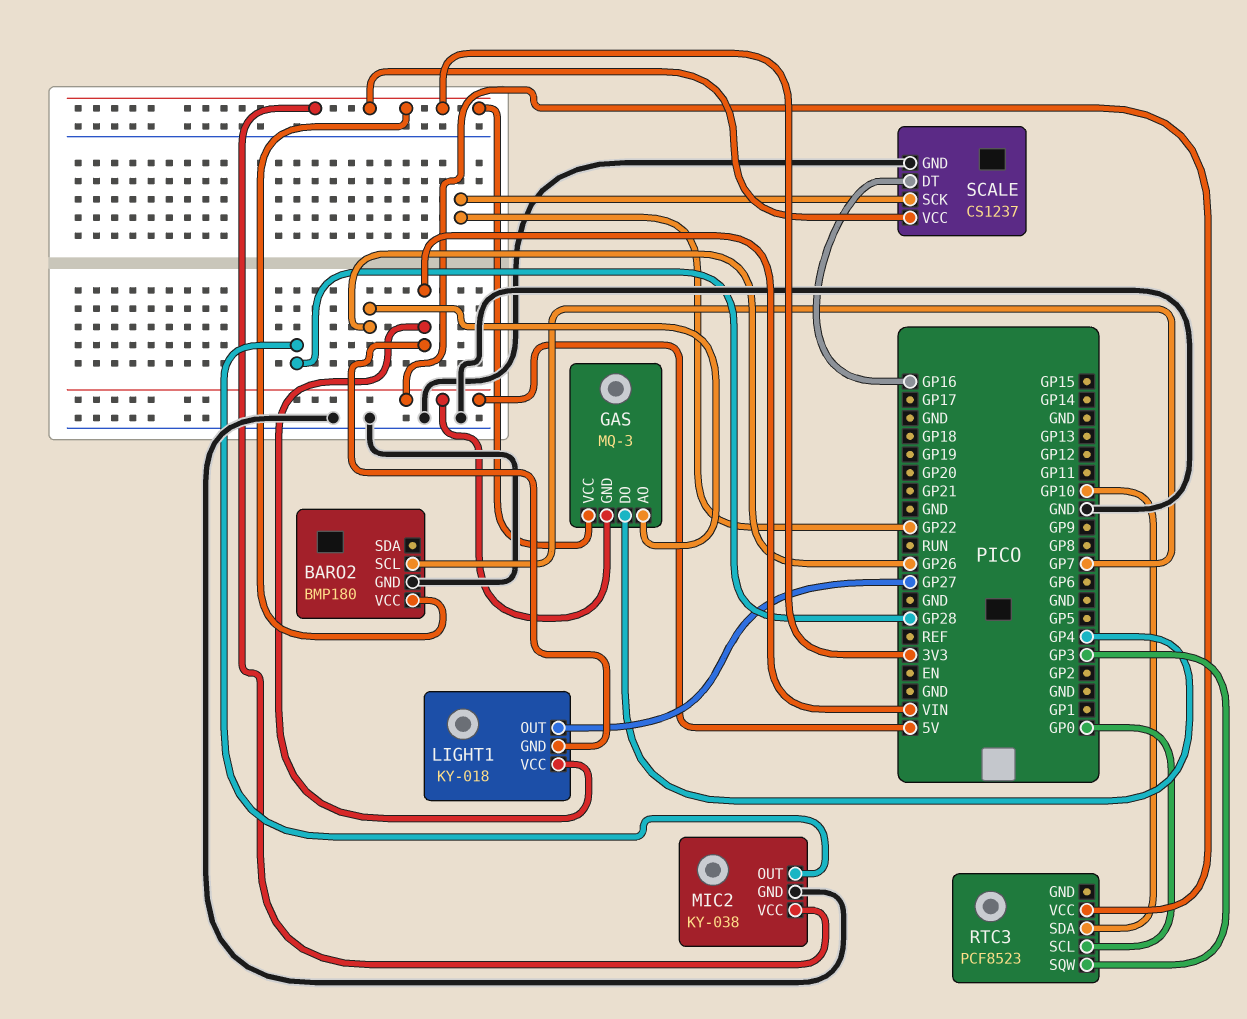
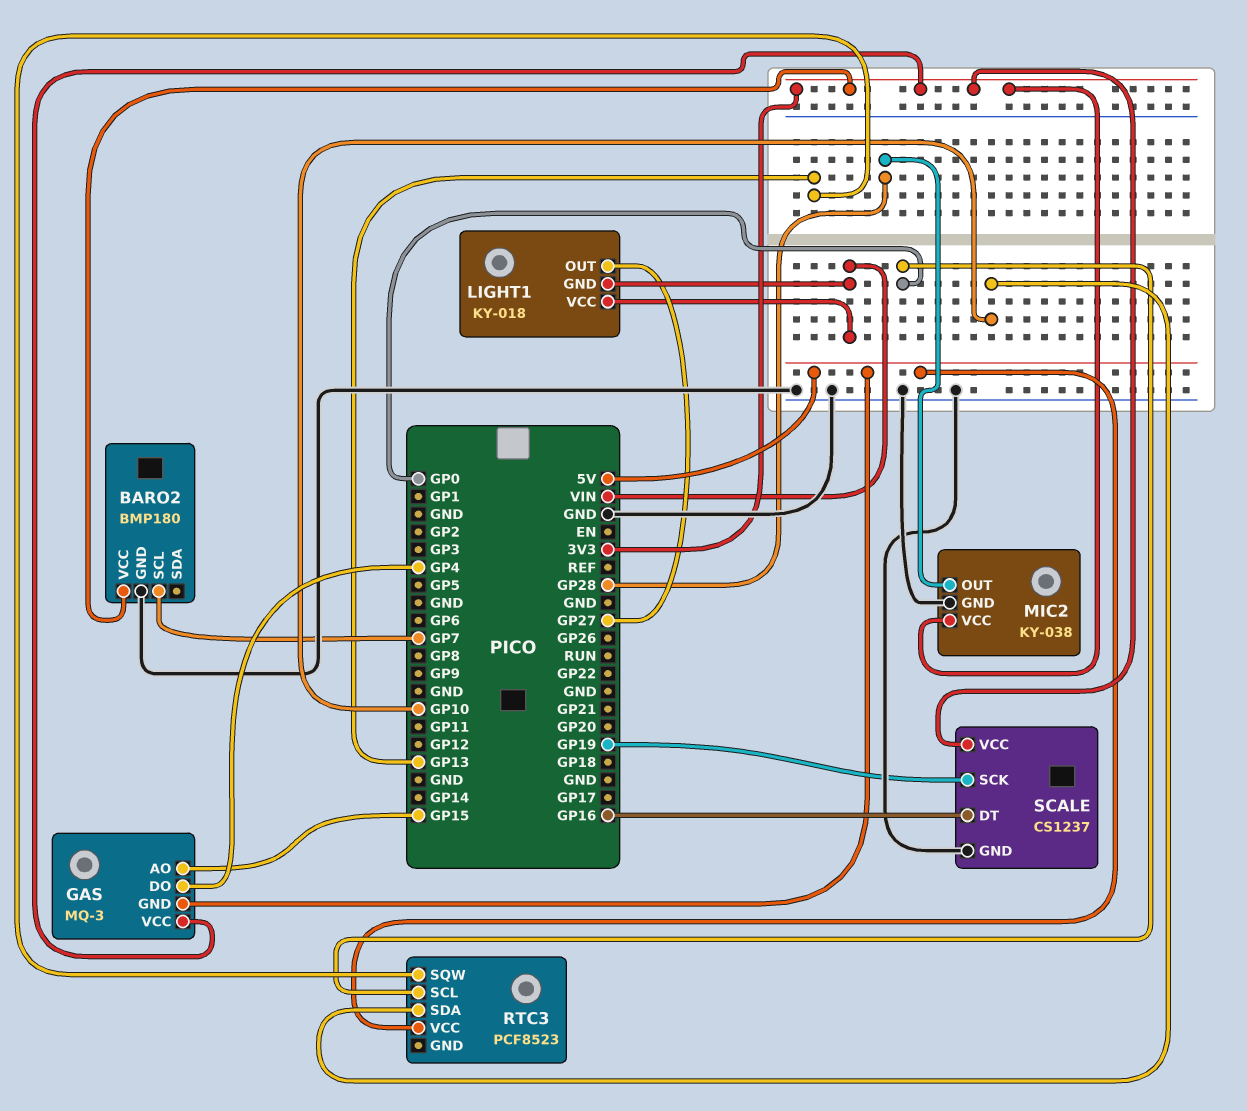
GAS pin AO: GP26 -> GP15
RTC3 pin SQW: GP3 -> GP13
SCALE pin SCK: GP22 -> GP19

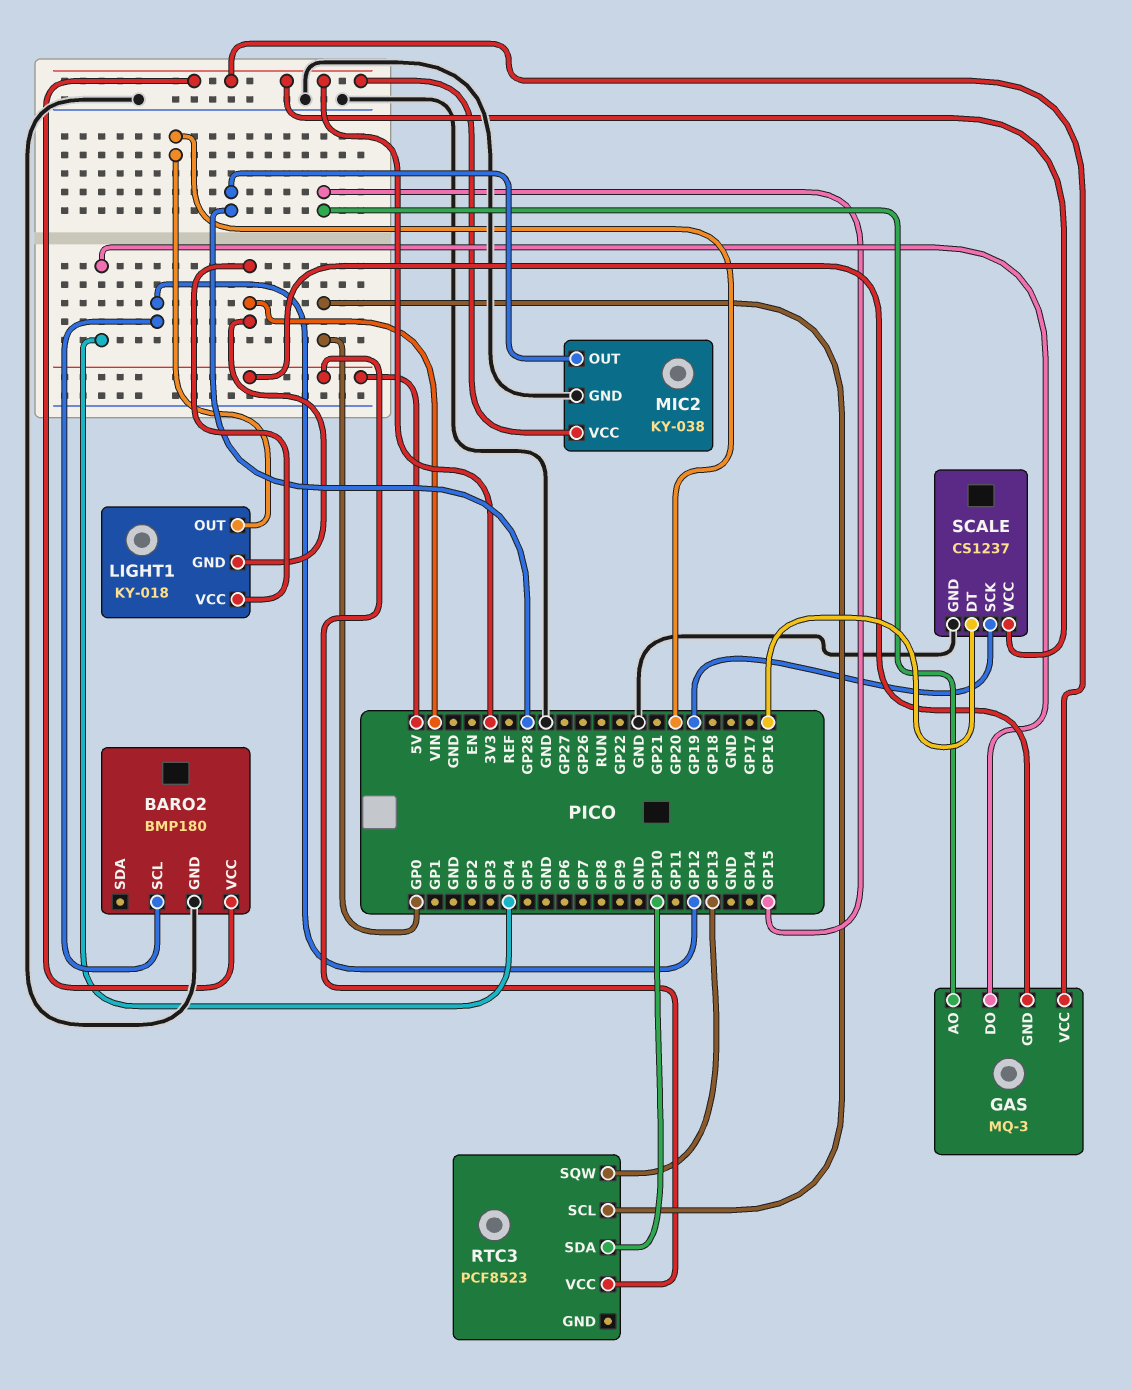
BARO2 pin SCL: GP7 -> GP12
LIGHT1 pin OUT: GP27 -> GP20

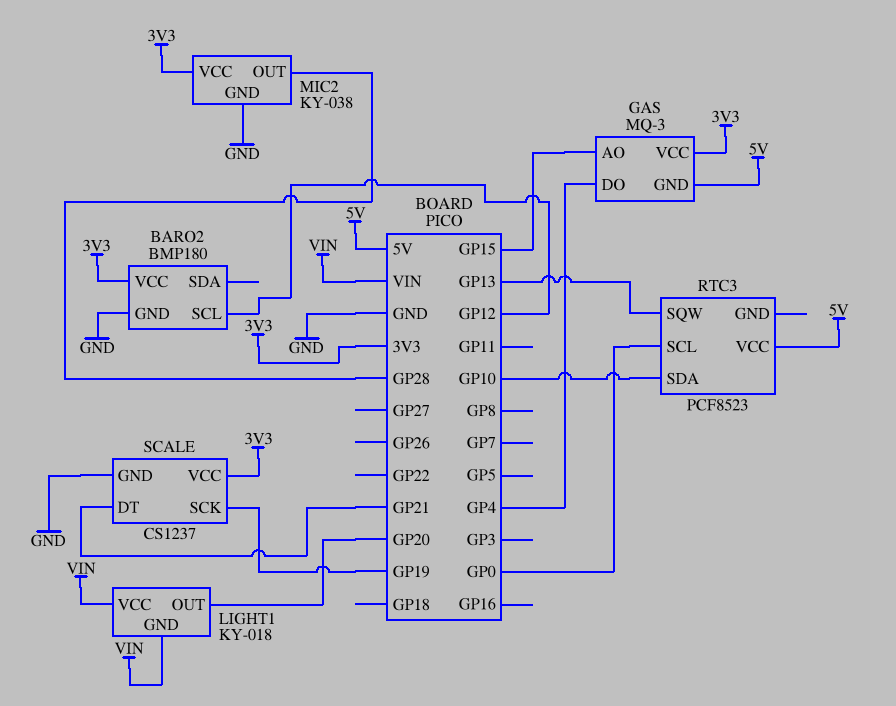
SCALE pin DT: GP16 -> GP21

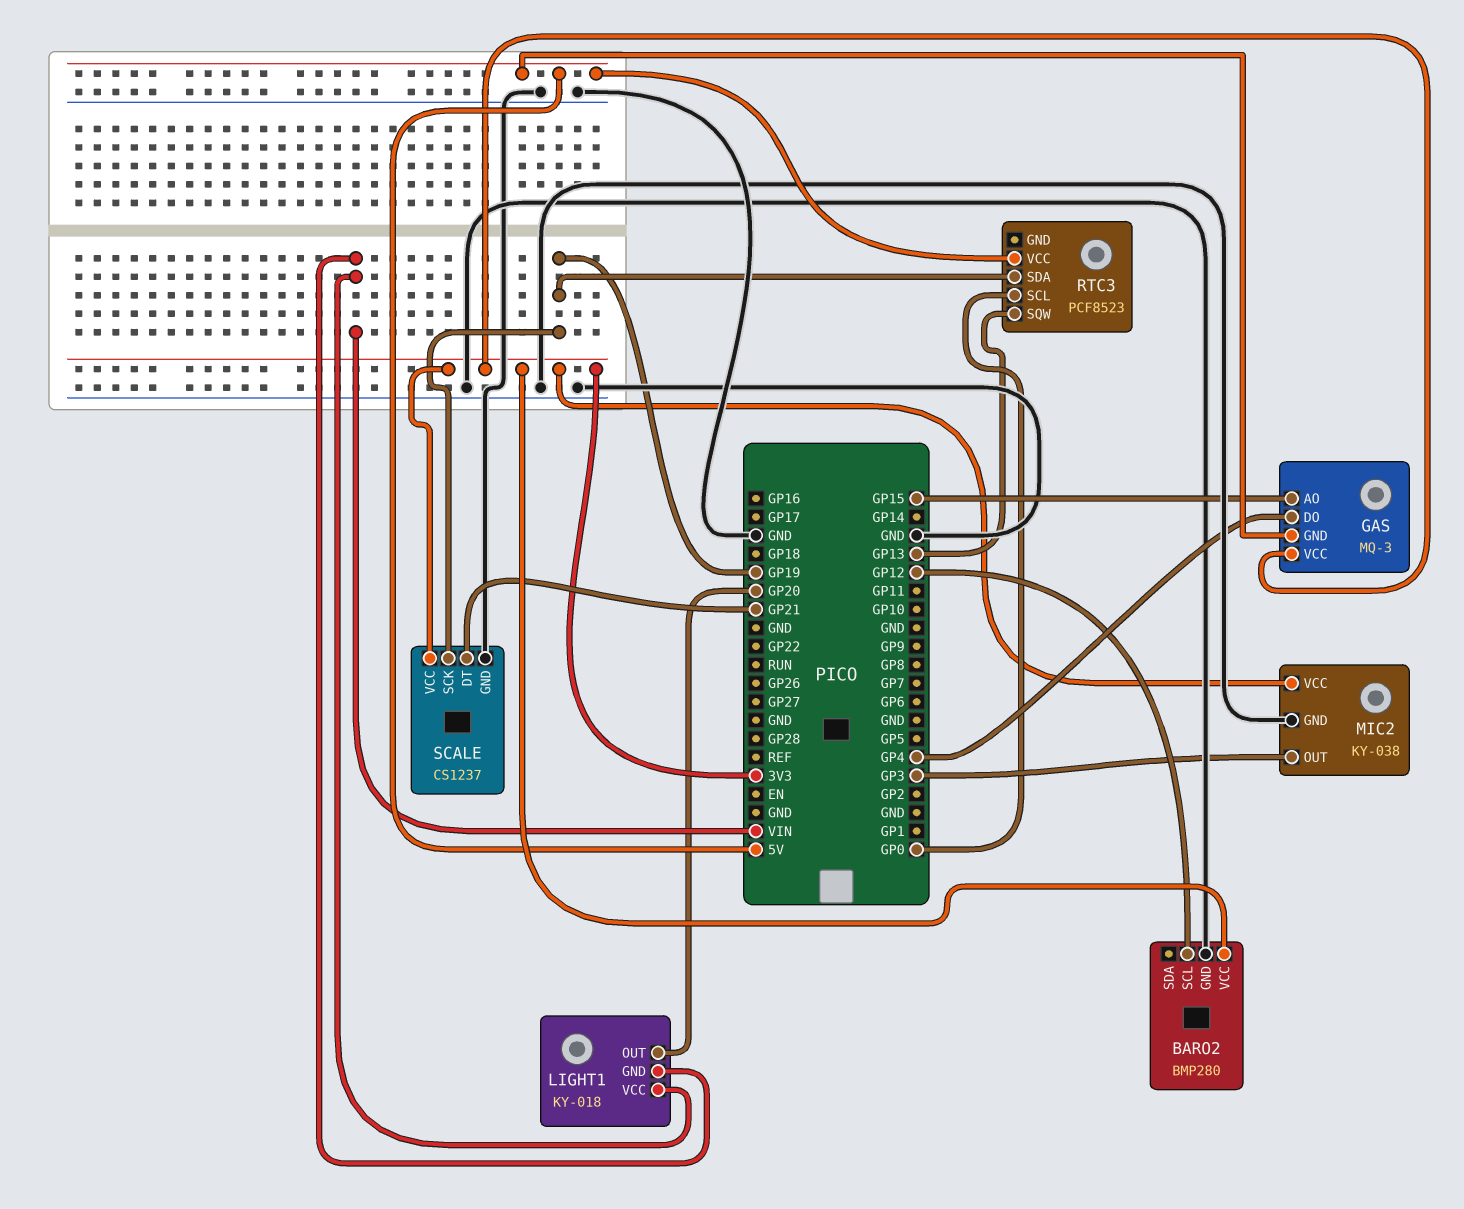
BARO2: BMP180 -> BMP280
MIC2 pin OUT: GP28 -> GP3
RTC3 pin SDA: GP10 -> GP19

